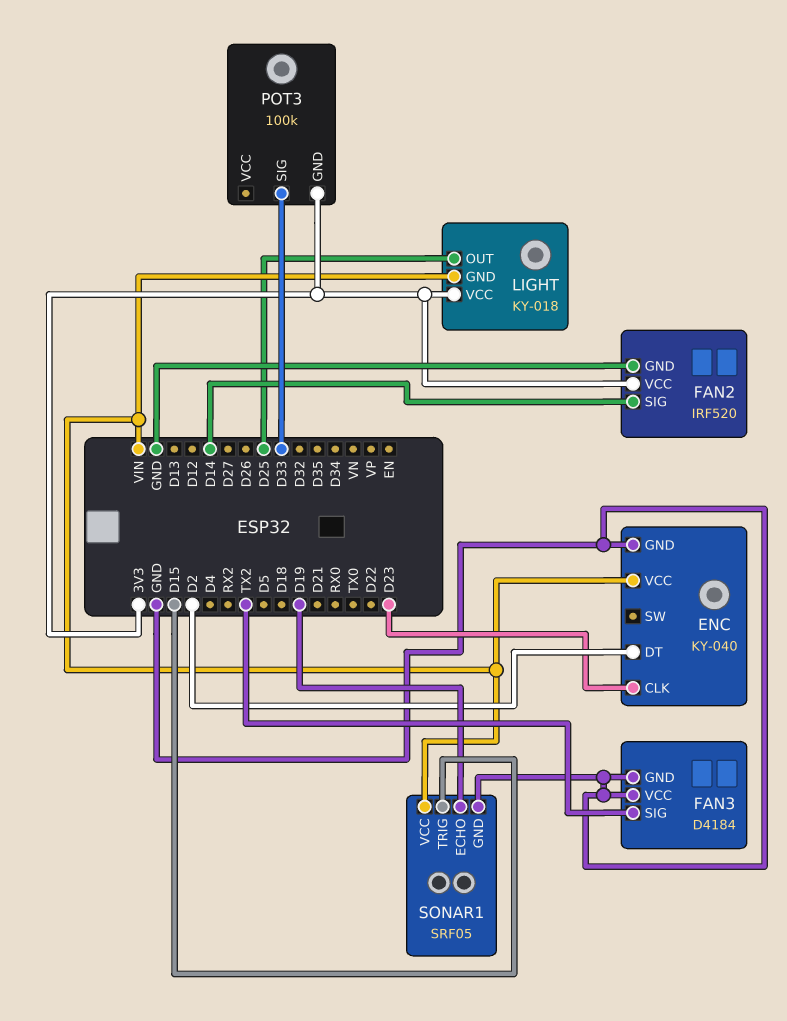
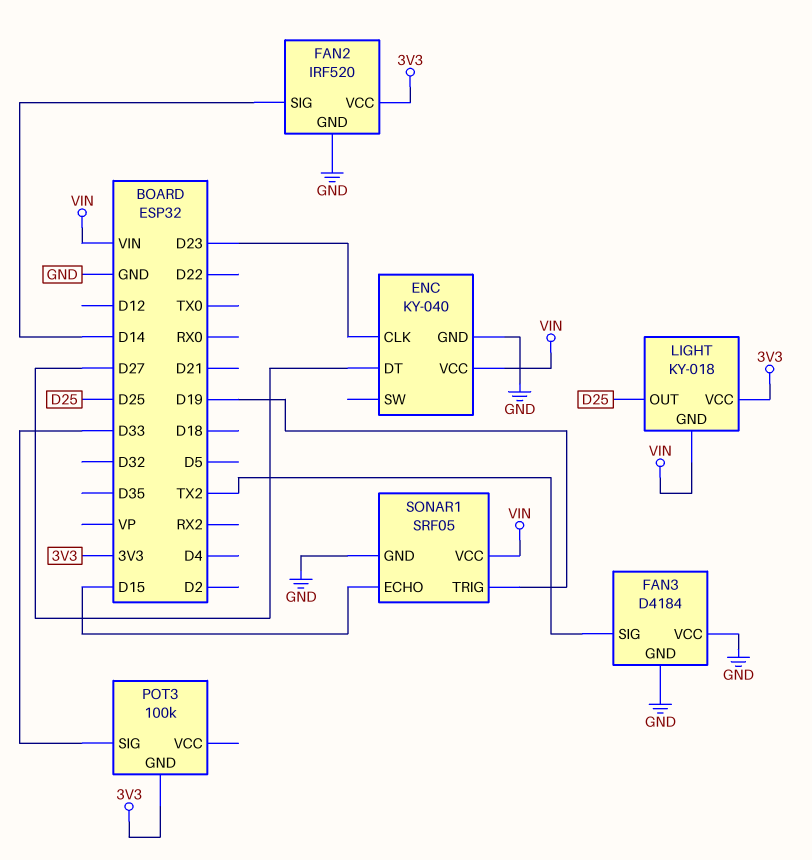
ENC pin DT: D2 -> D27
SONAR1 pin ECHO: D19 -> D15
SONAR1 pin TRIG: D15 -> D19

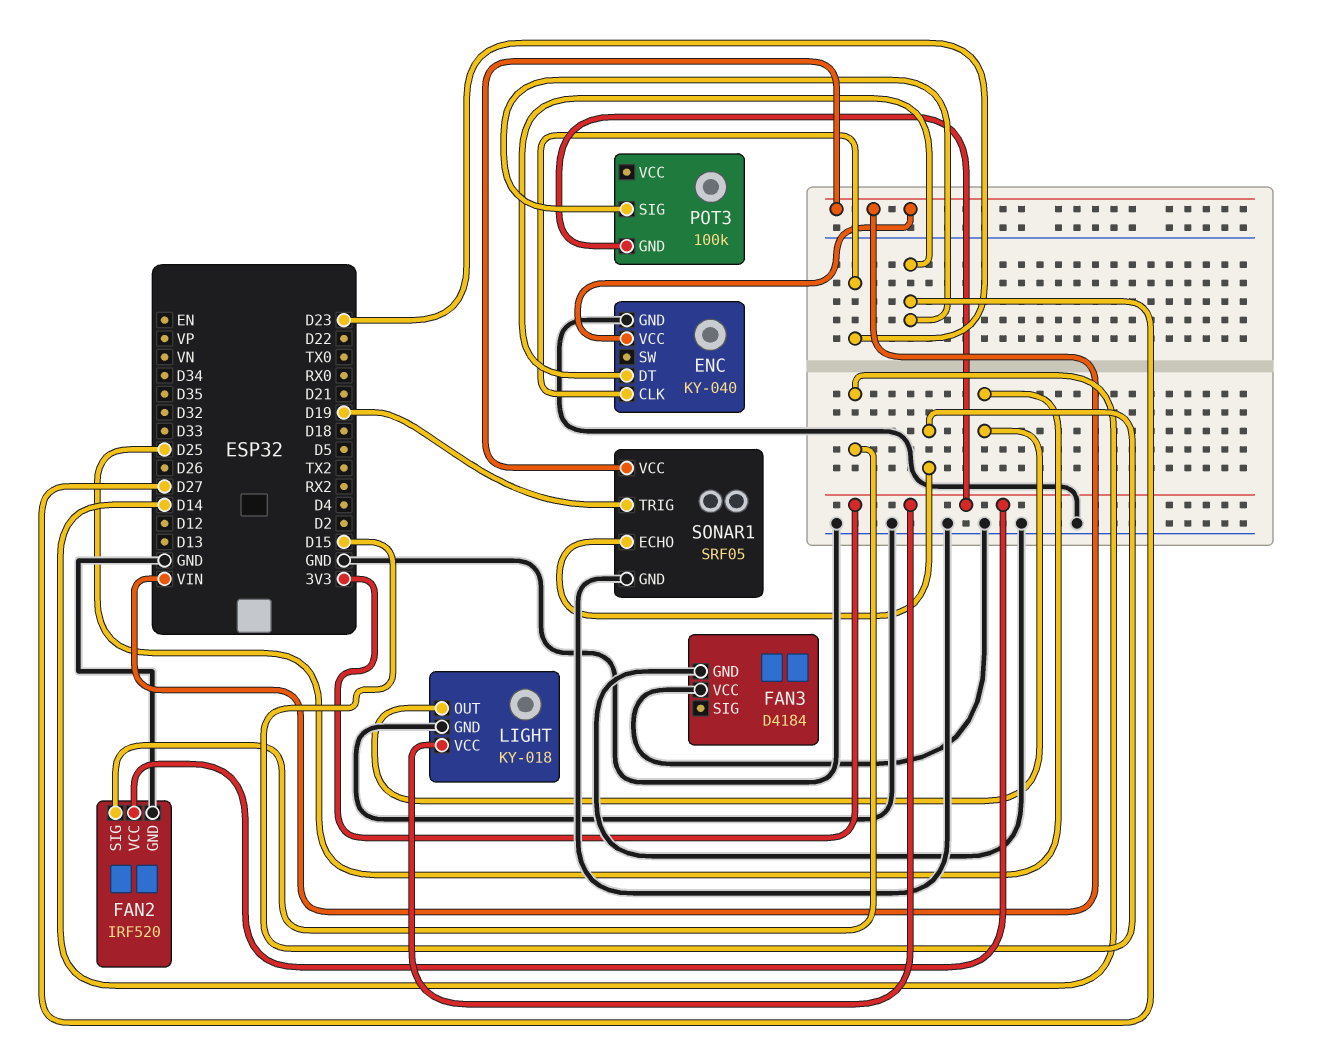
FAN3 pin SIG: TX2 -> none
LIGHT pin GND: VIN -> GND
POT3 pin SIG: D33 -> D27

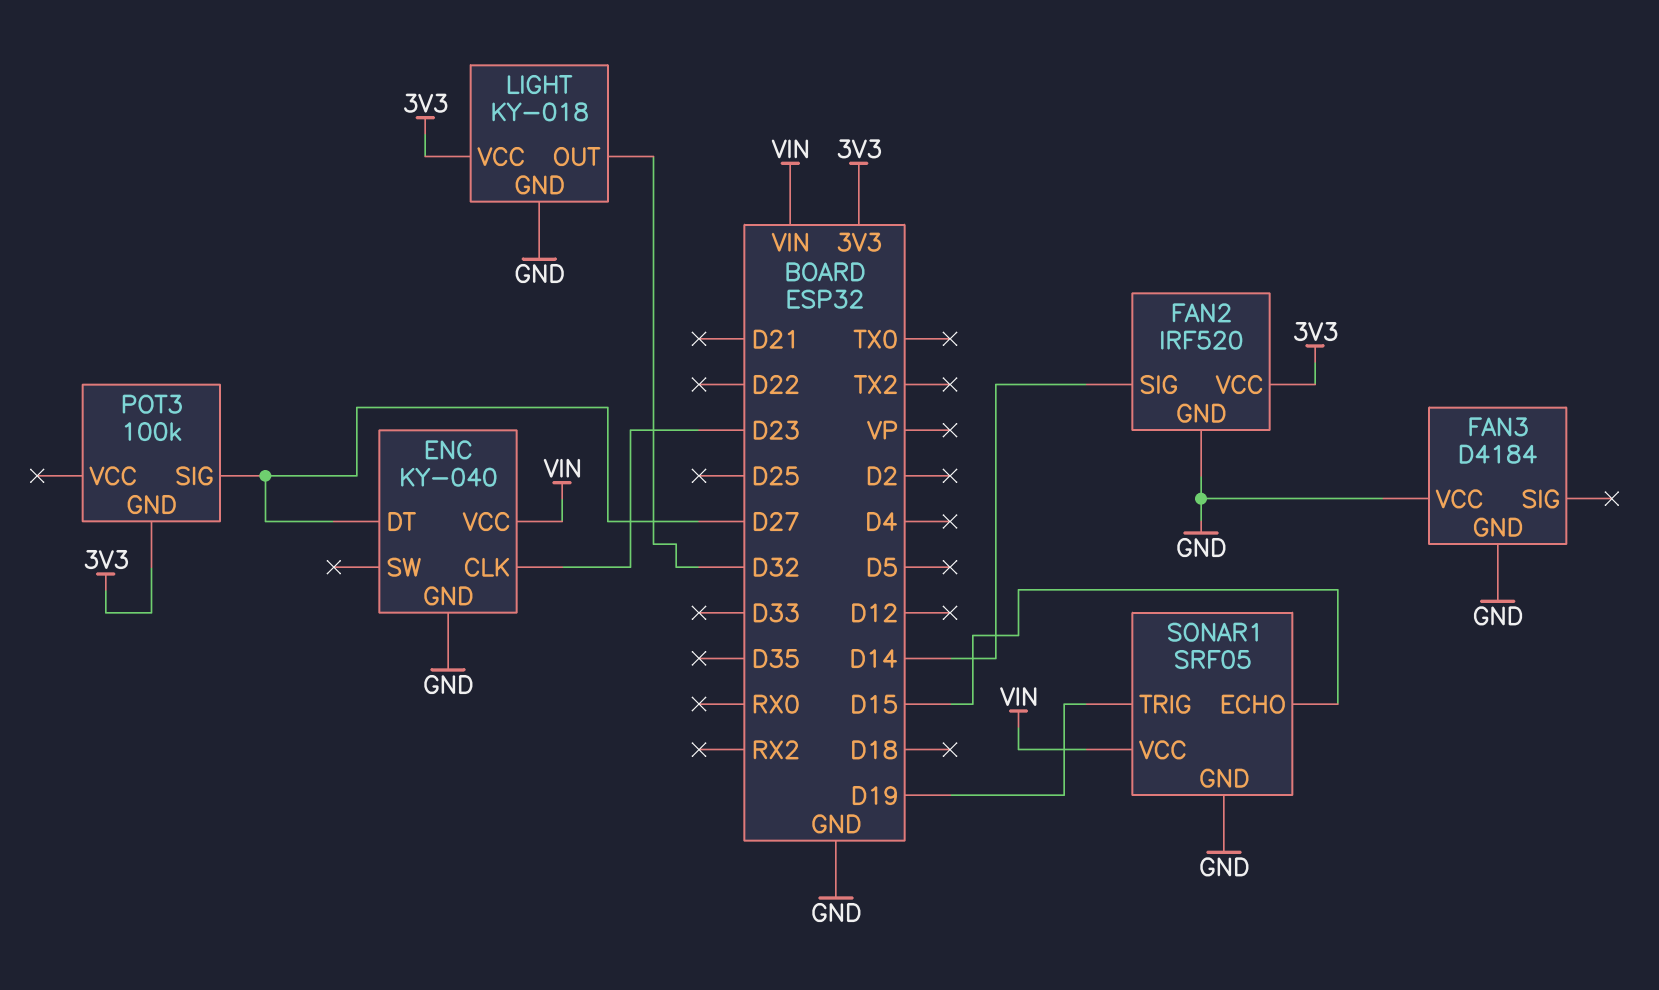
LIGHT pin OUT: D25 -> D32

